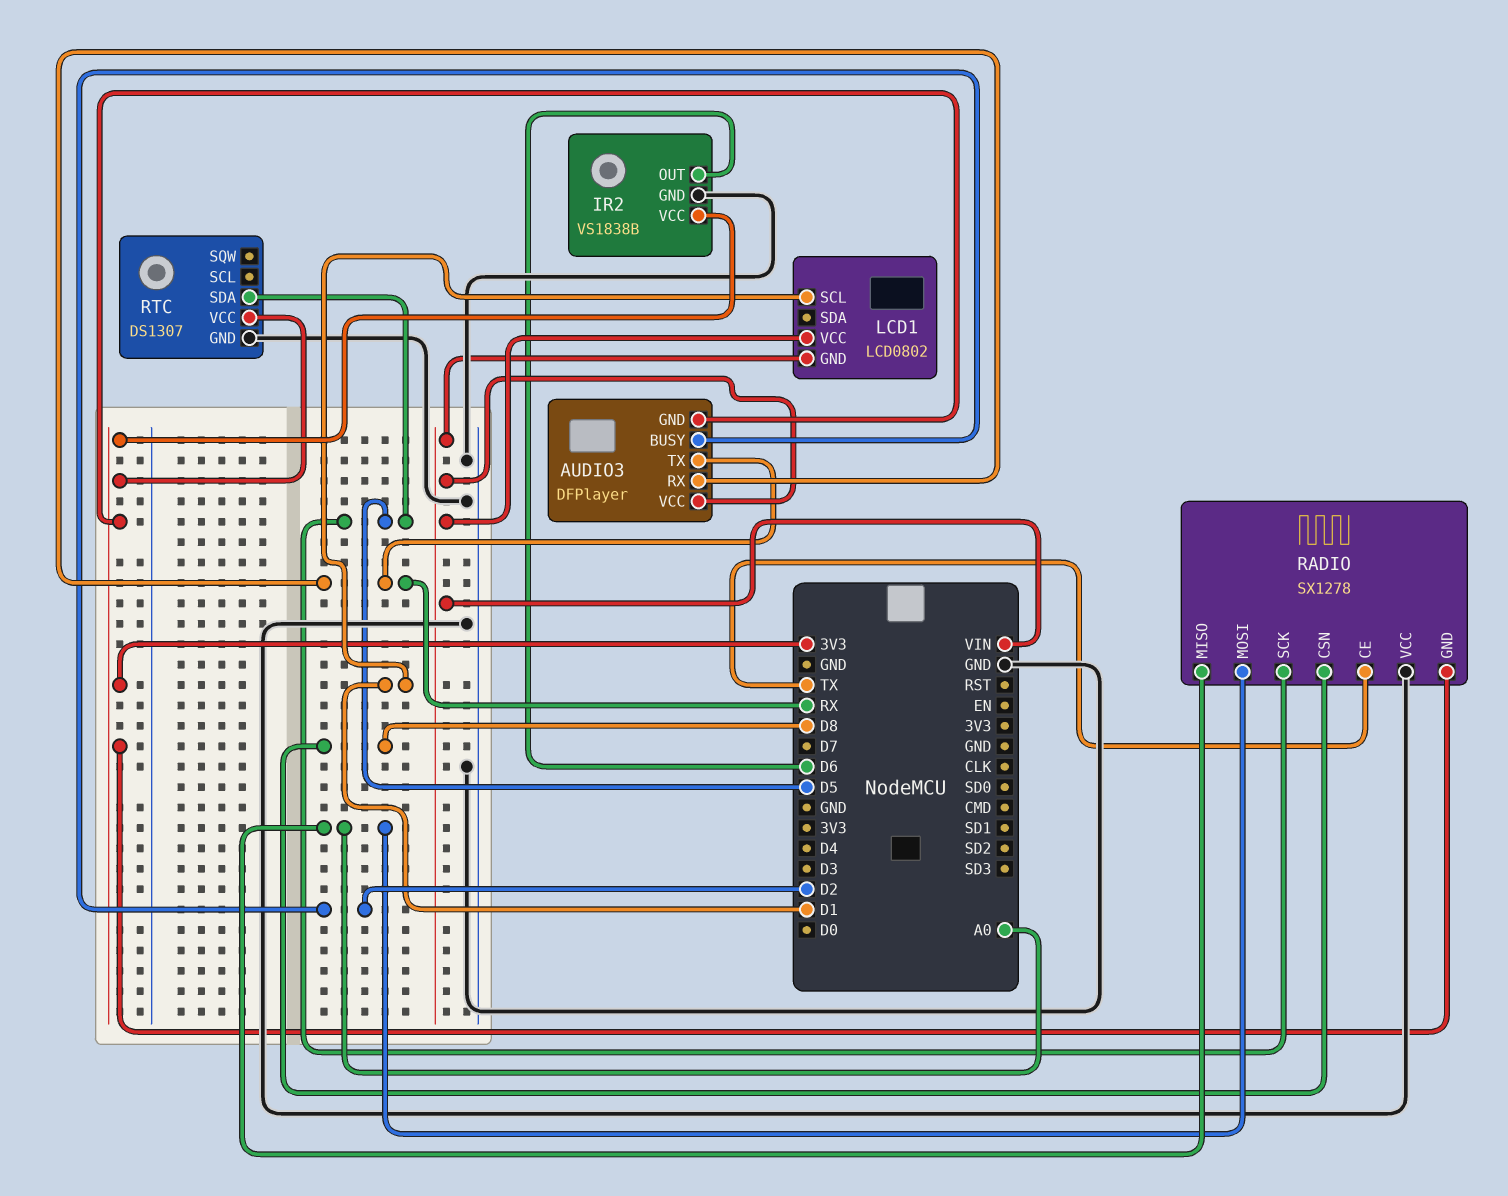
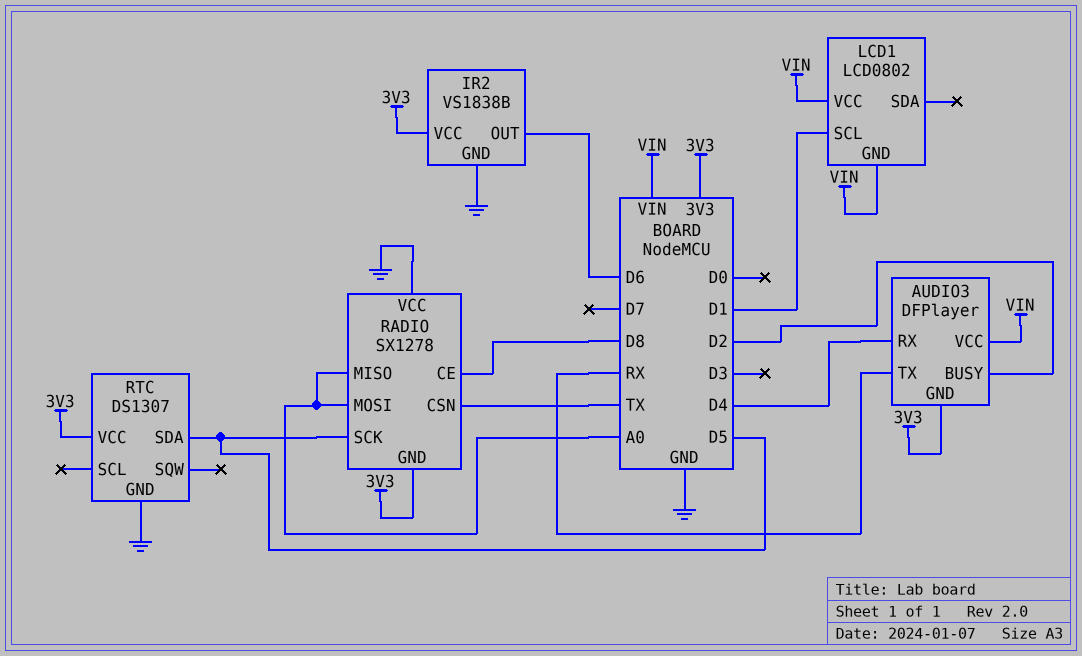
AUDIO3 pin RX: RX -> D4
RADIO pin CE: TX -> D8
RADIO pin CSN: D8 -> TX

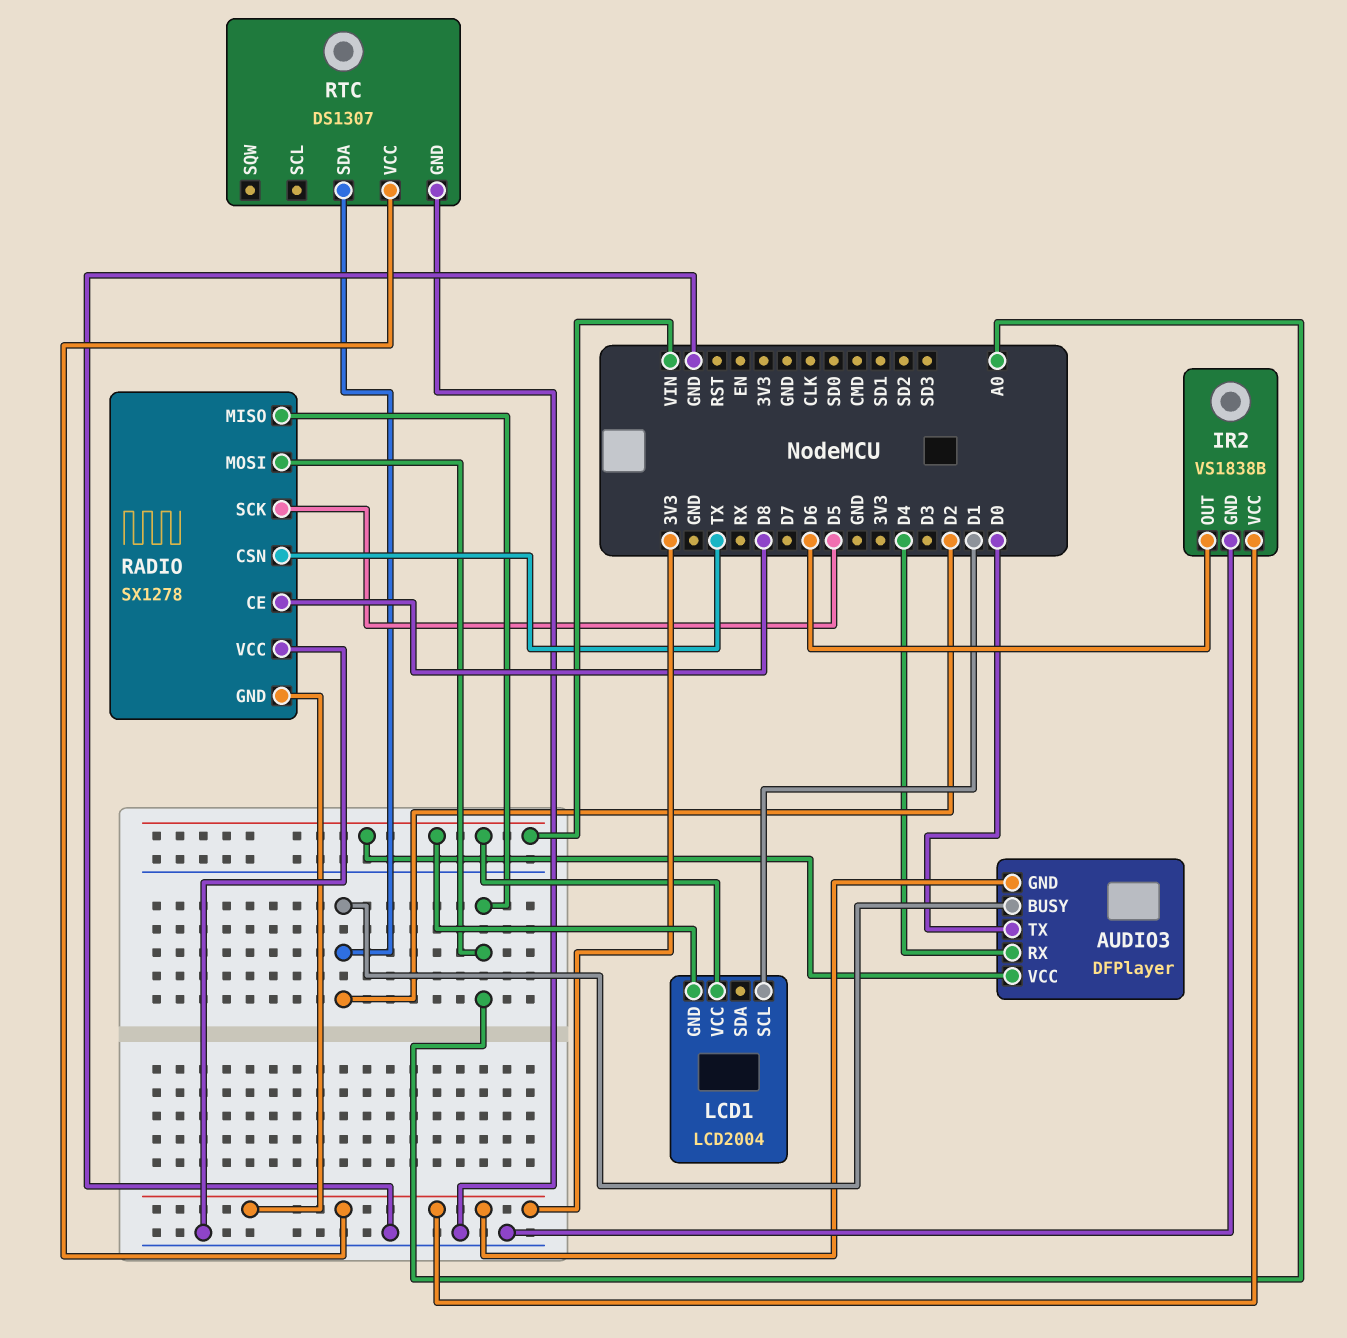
AUDIO3 pin TX: RX -> D0
LCD1: LCD0802 -> LCD2004
RTC pin SDA: D5 -> D2

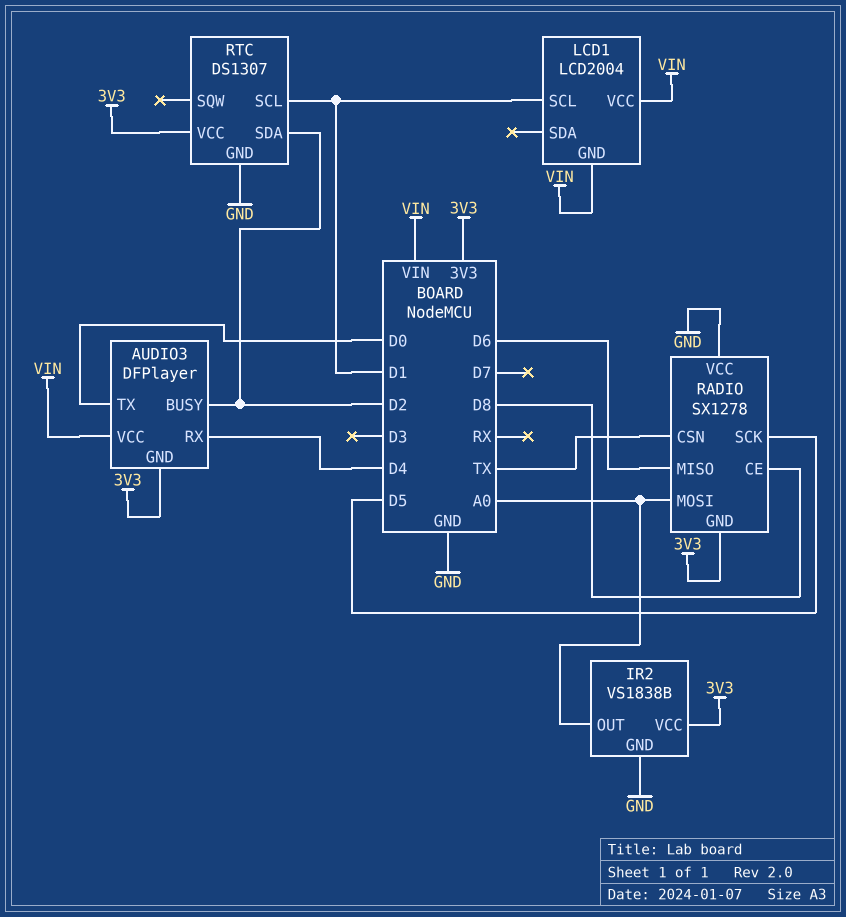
IR2 pin OUT: D6 -> A0
RADIO pin MISO: A0 -> D6
RTC pin SCL: none -> D1

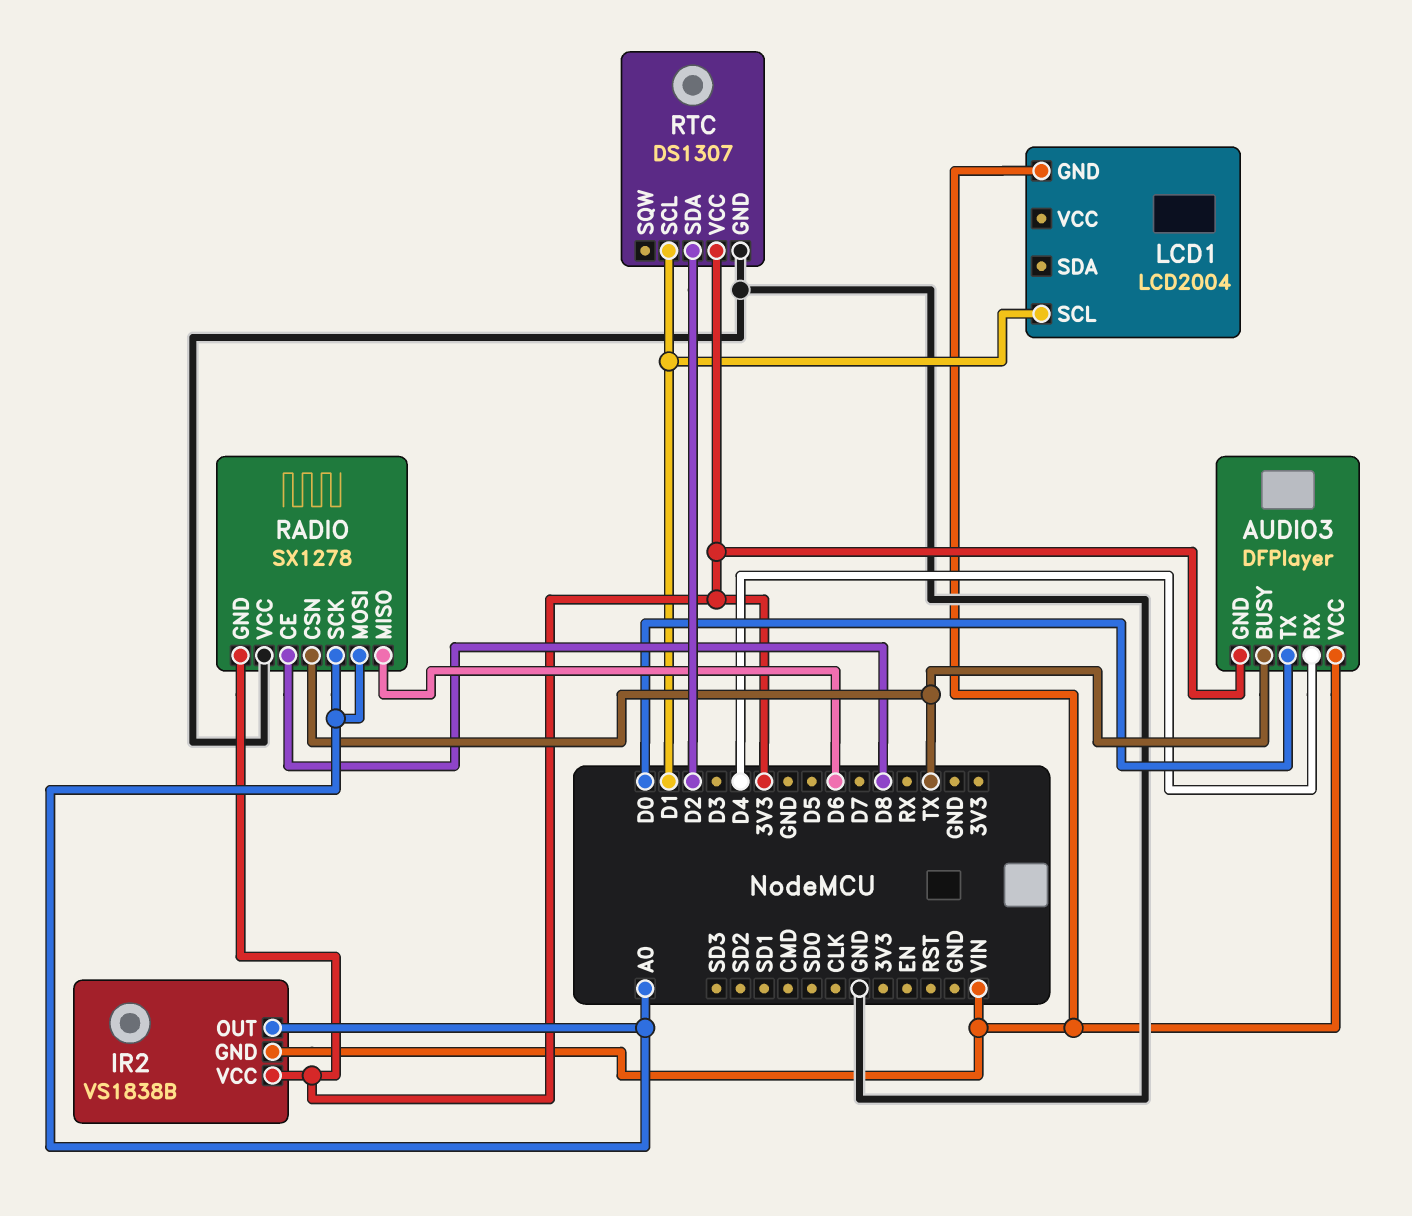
AUDIO3 pin BUSY: D2 -> TX
IR2 pin GND: GND -> VIN
LCD1 pin VCC: VIN -> none
RADIO pin SCK: D5 -> A0

